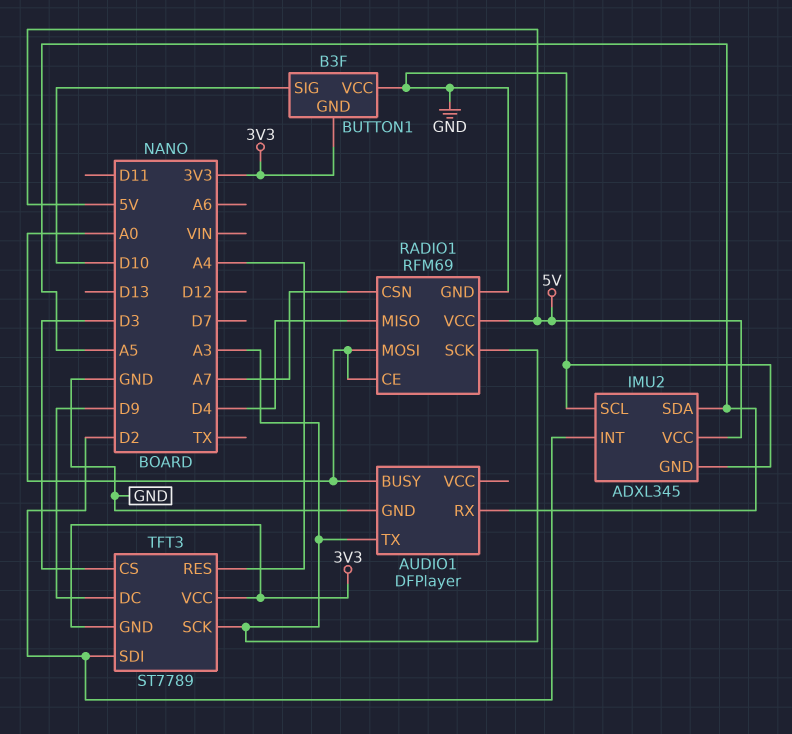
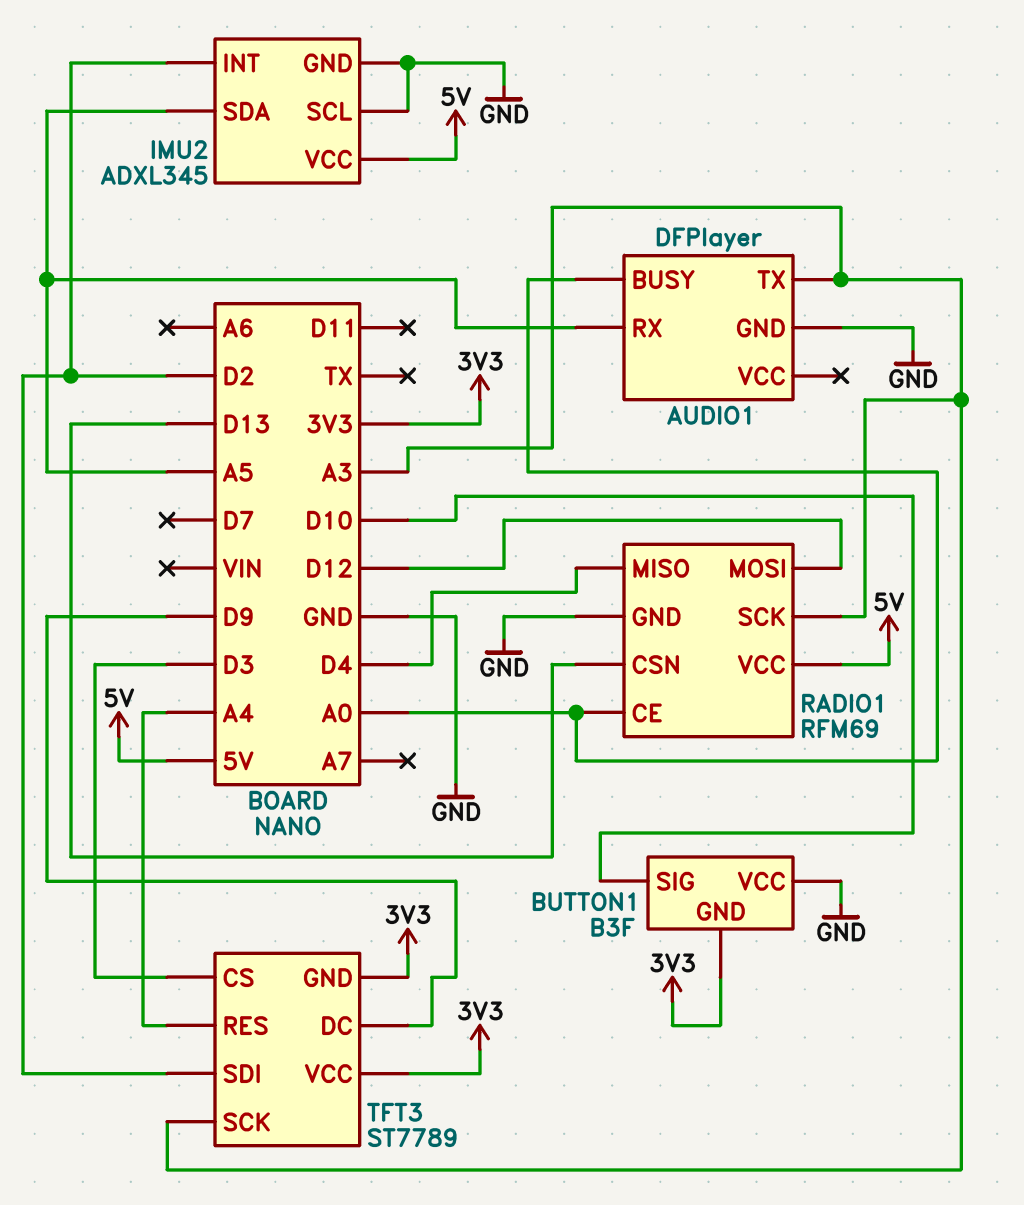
RADIO1 pin CSN: A7 -> D13
RADIO1 pin MOSI: A0 -> D12

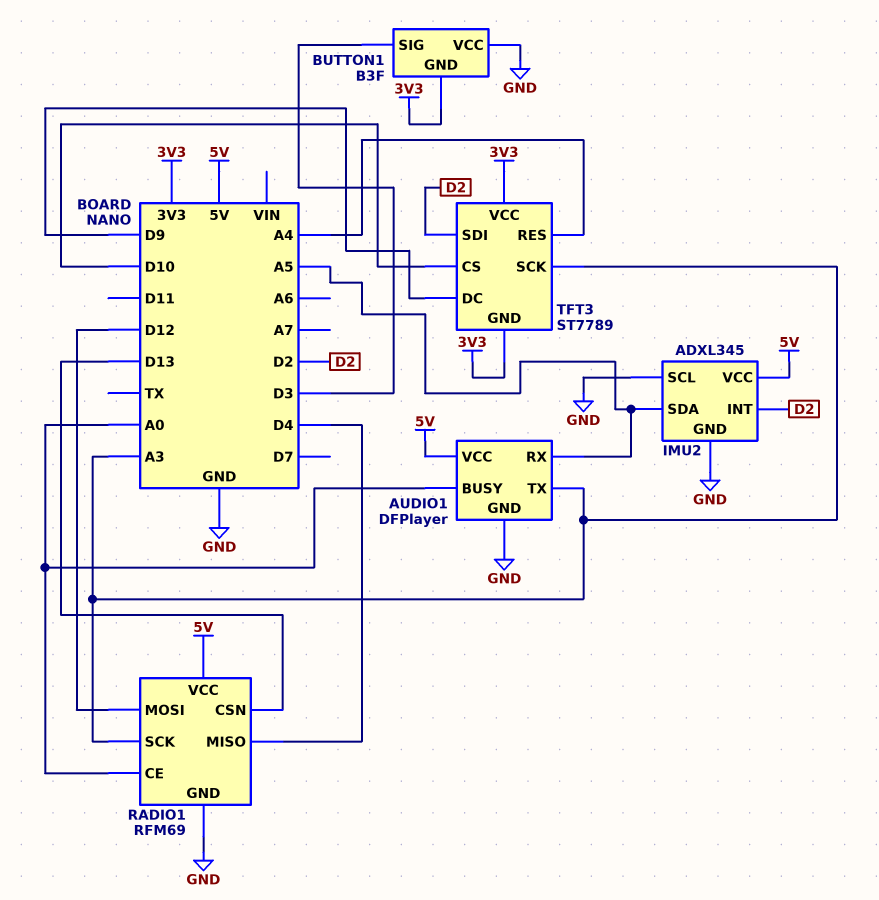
AUDIO1 pin VCC: none -> 5V
BUTTON1 pin SIG: D10 -> D3
TFT3 pin CS: D3 -> D10

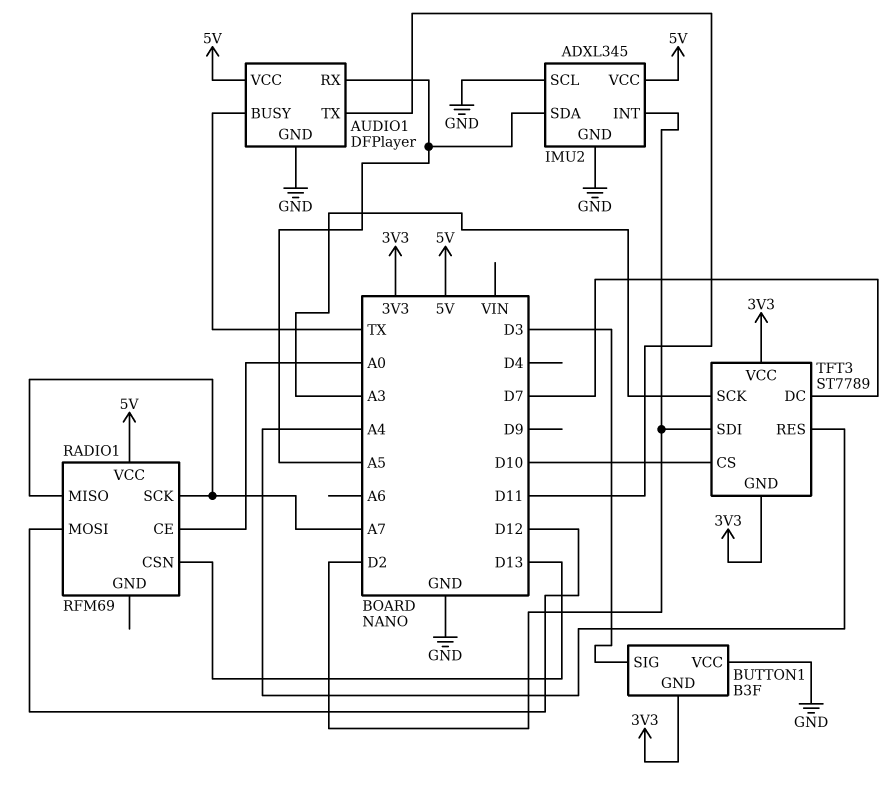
AUDIO1 pin BUSY: A0 -> TX
AUDIO1 pin TX: A3 -> D11
RADIO1 pin GND: GND -> none
RADIO1 pin MISO: D4 -> A7
RADIO1 pin SCK: A3 -> A7
TFT3 pin DC: D9 -> D7

